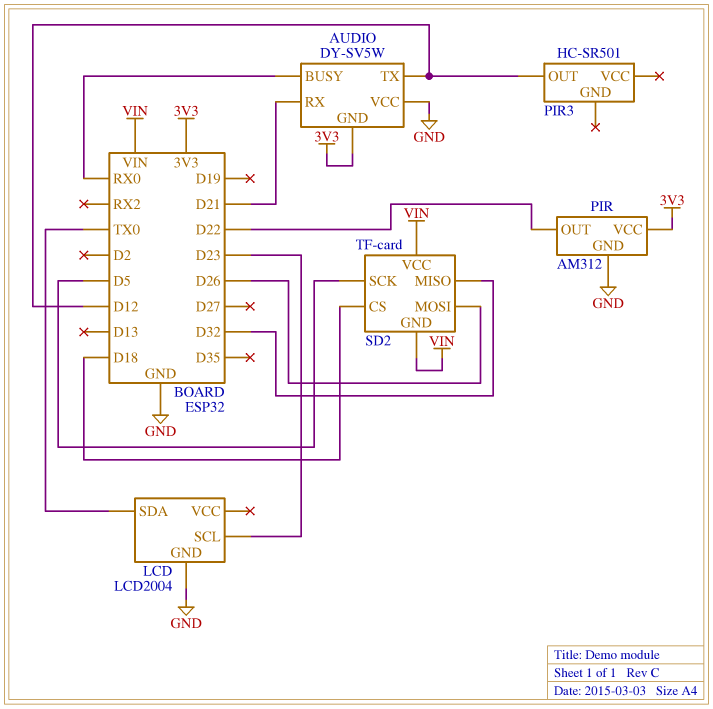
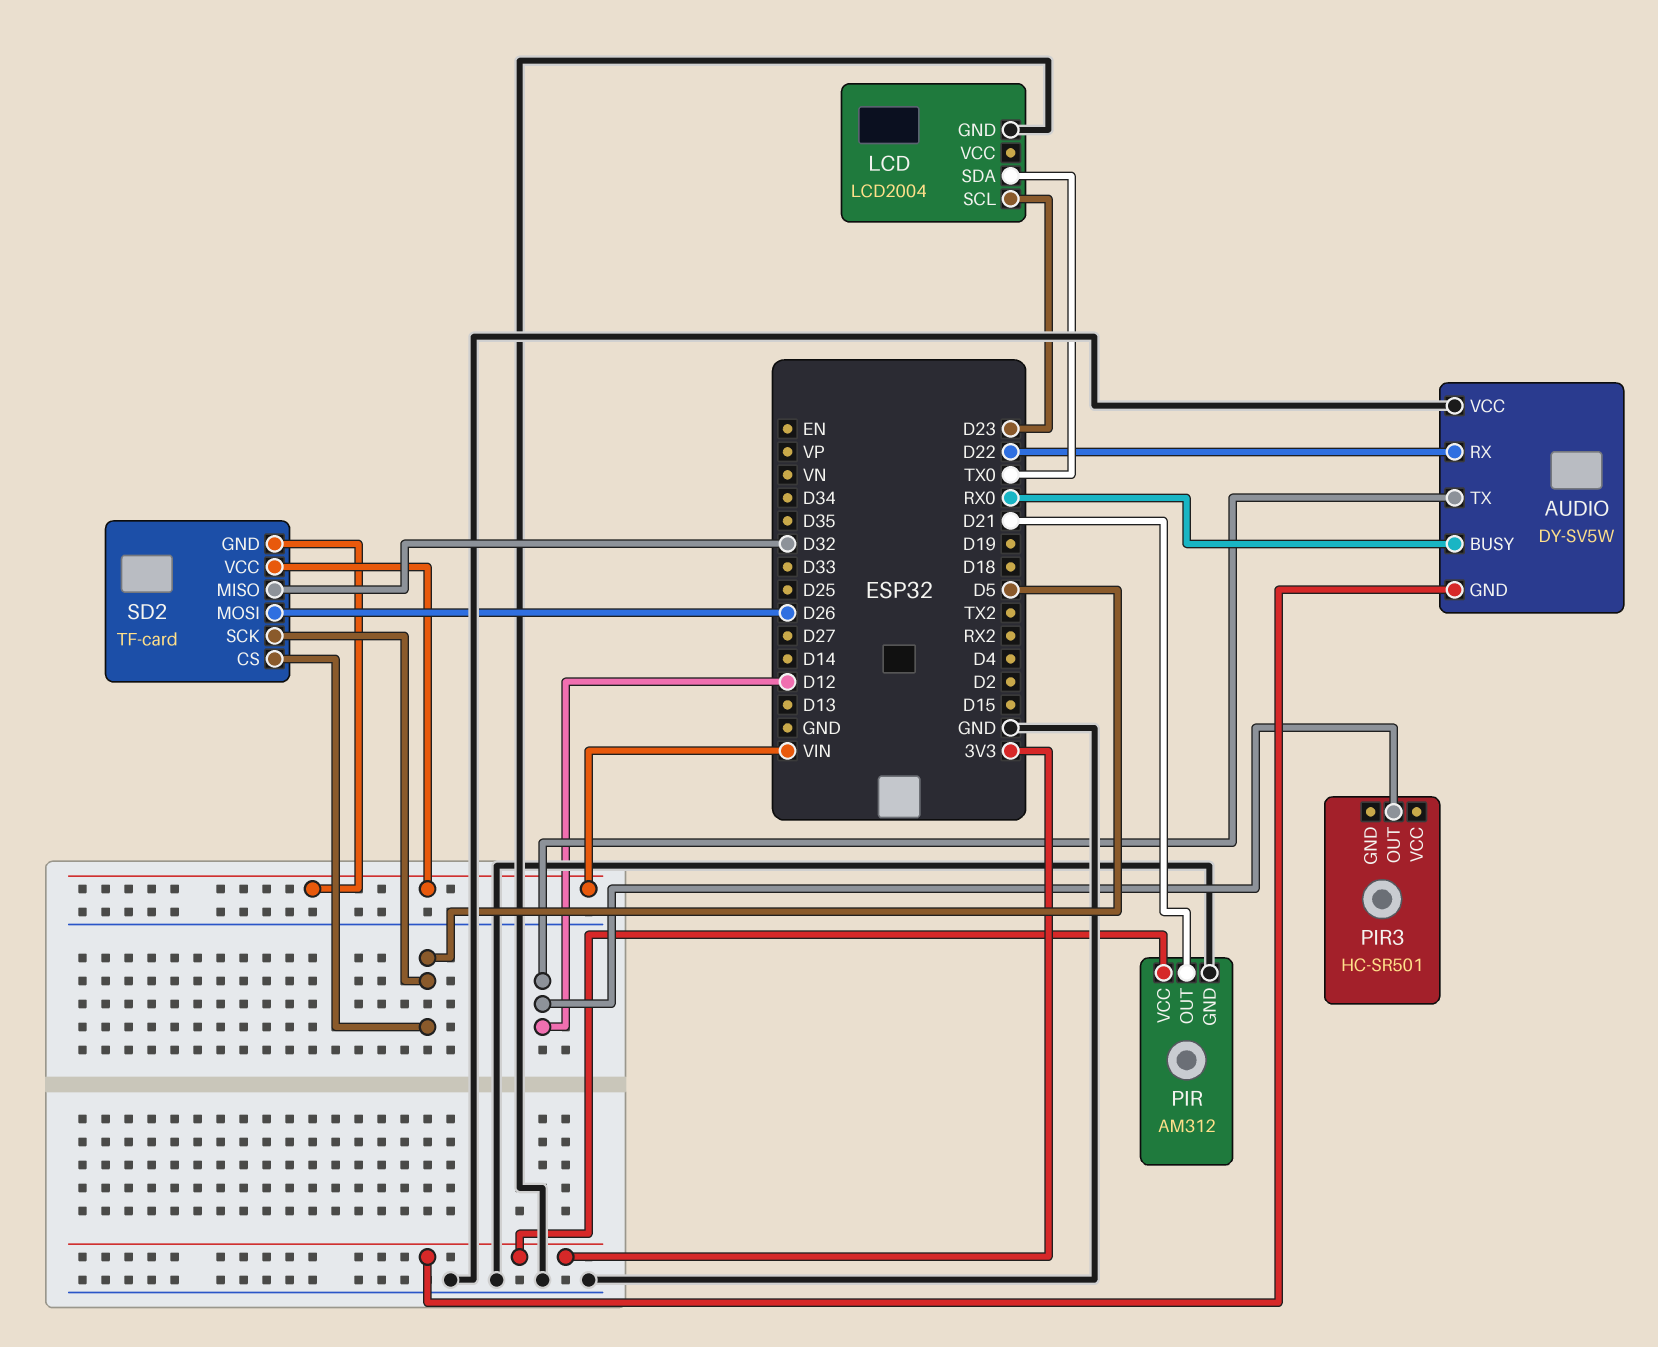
AUDIO pin RX: D21 -> D22
PIR pin OUT: D22 -> D21
SD2 pin CS: D18 -> D5

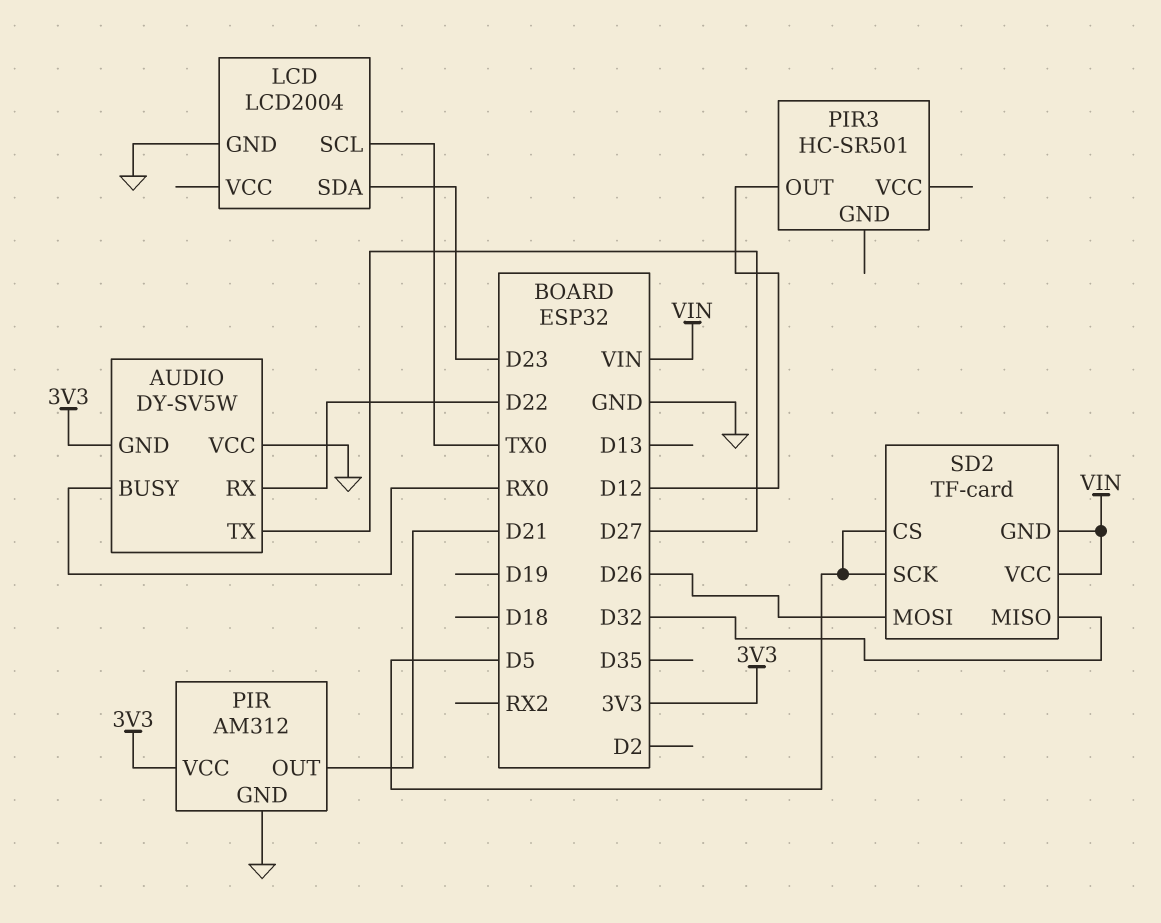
AUDIO pin TX: D12 -> D27
LCD pin SCL: D23 -> TX0
LCD pin SDA: TX0 -> D23

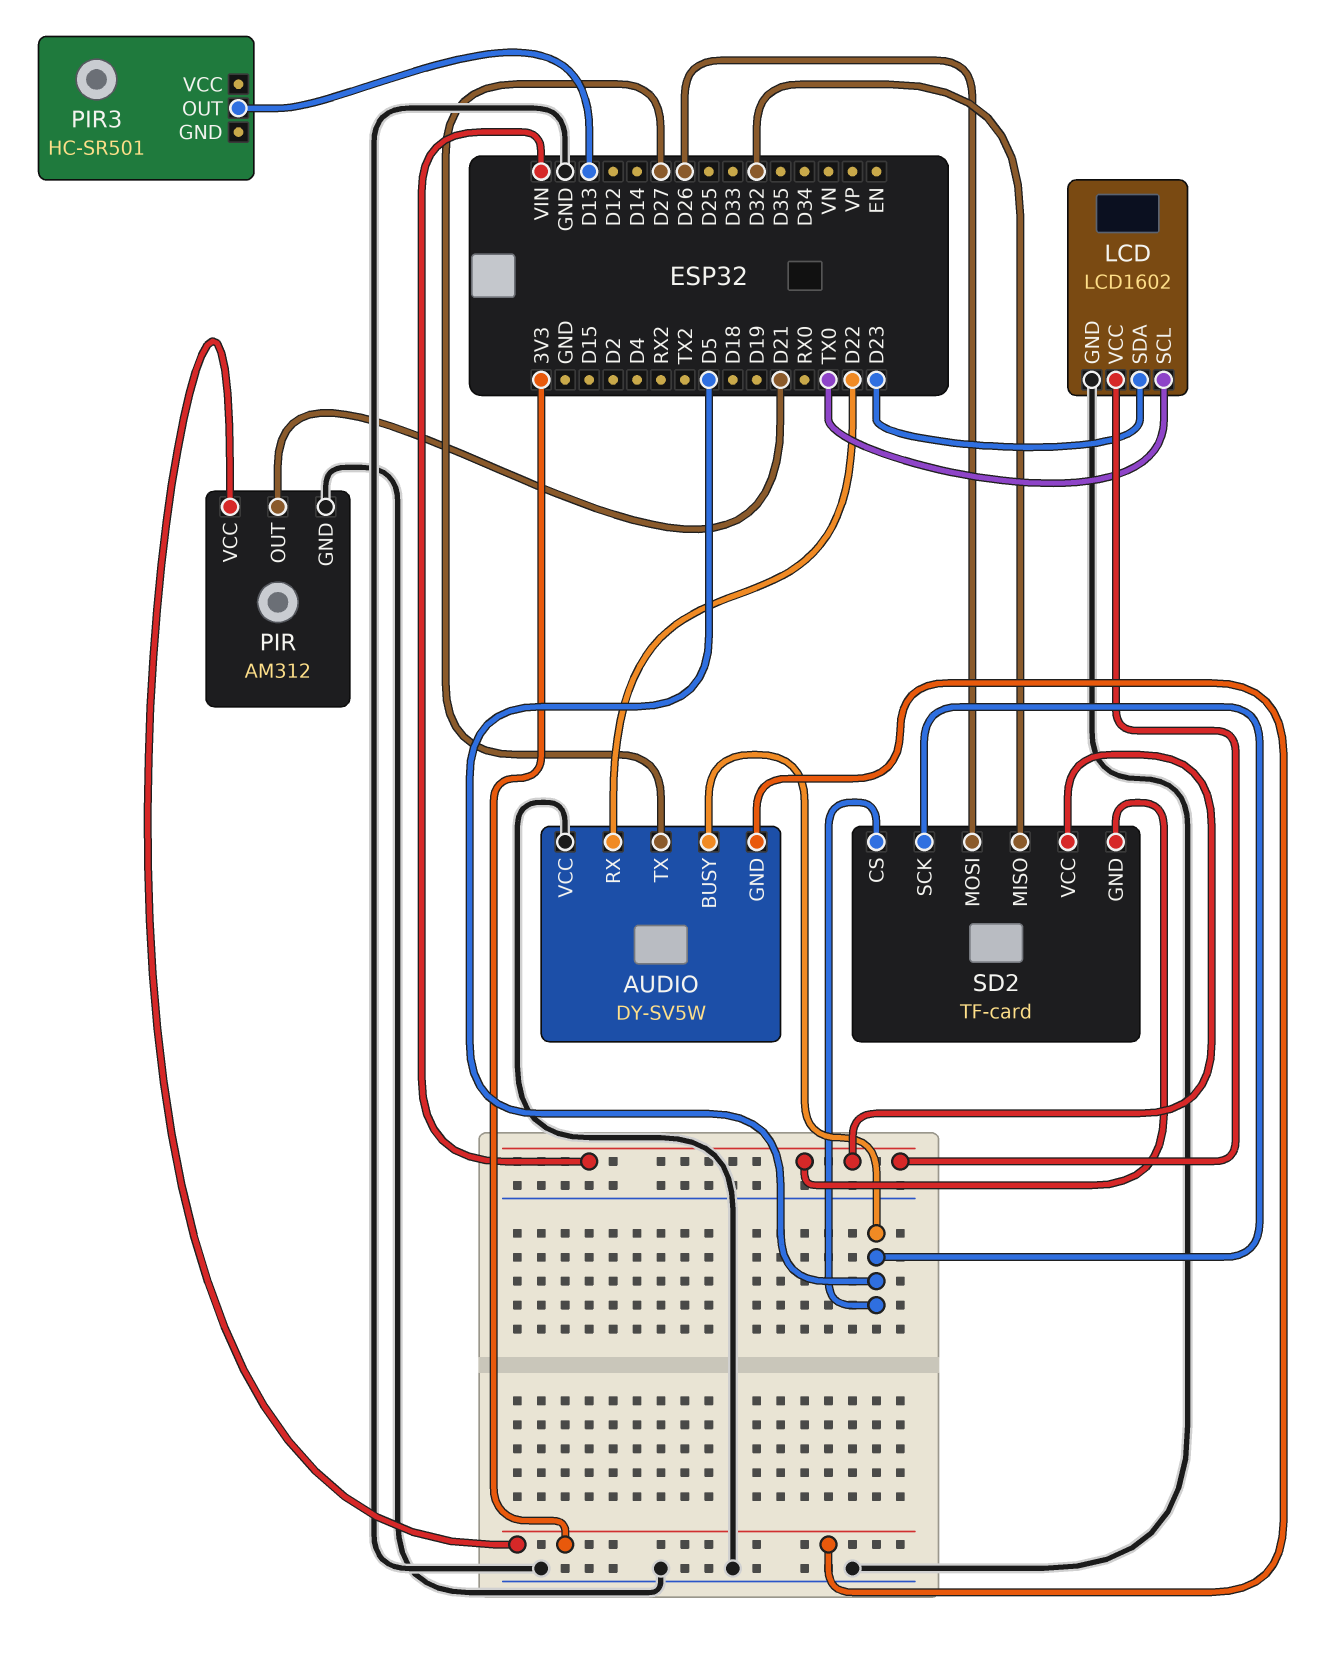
AUDIO pin BUSY: RX0 -> D5
LCD: LCD2004 -> LCD1602
LCD pin VCC: none -> VIN
PIR3 pin OUT: D12 -> D13

